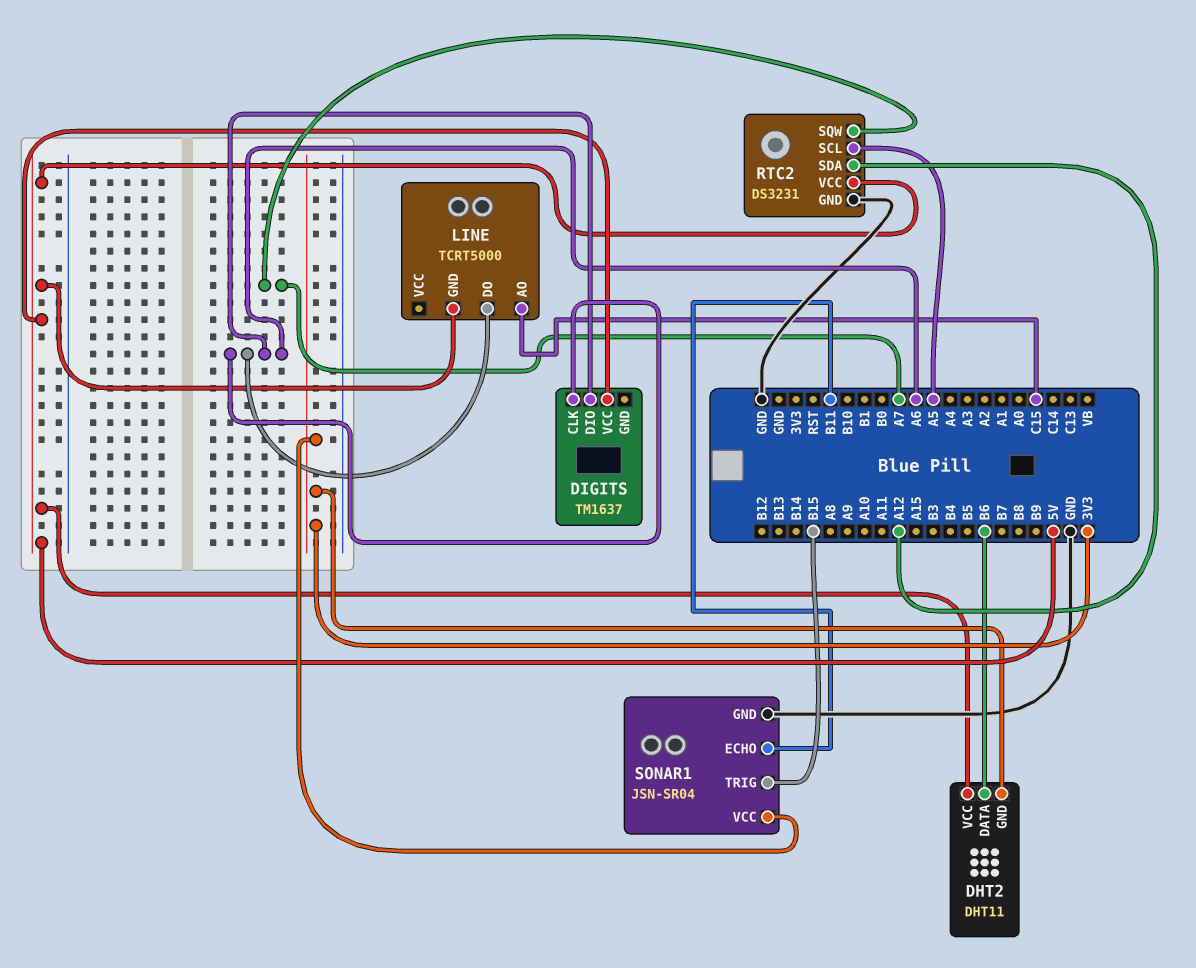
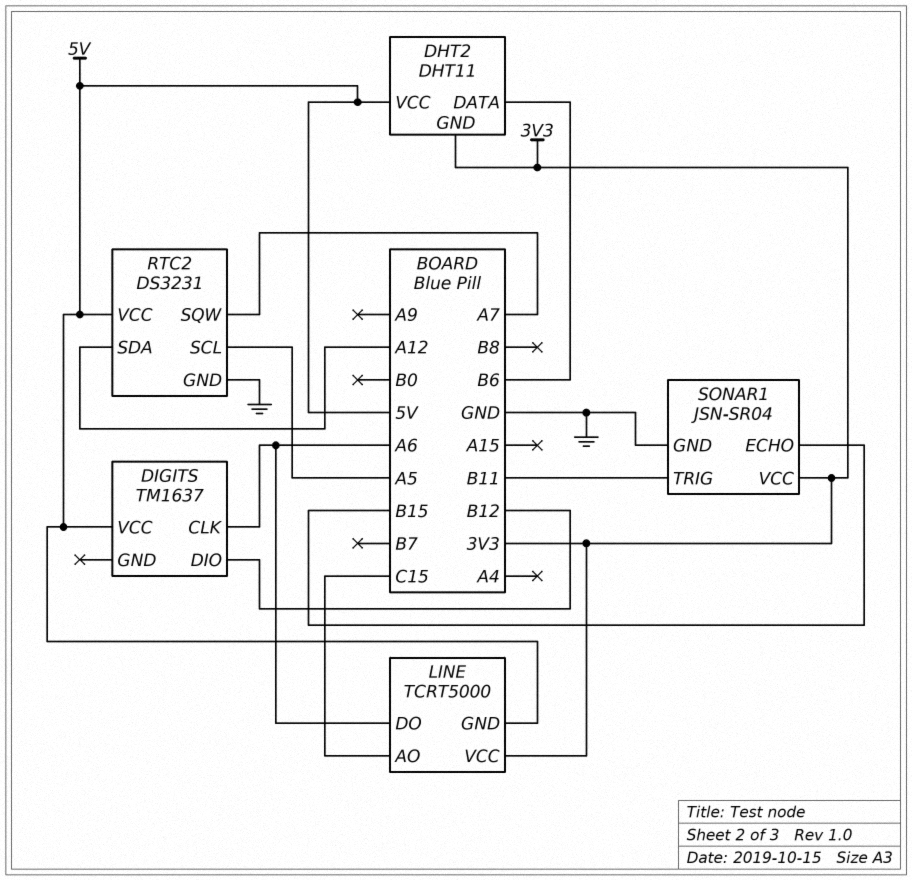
DIGITS pin DIO: A6 -> B12
LINE pin VCC: none -> 3V3
SONAR1 pin ECHO: B11 -> B15
SONAR1 pin TRIG: B15 -> B11

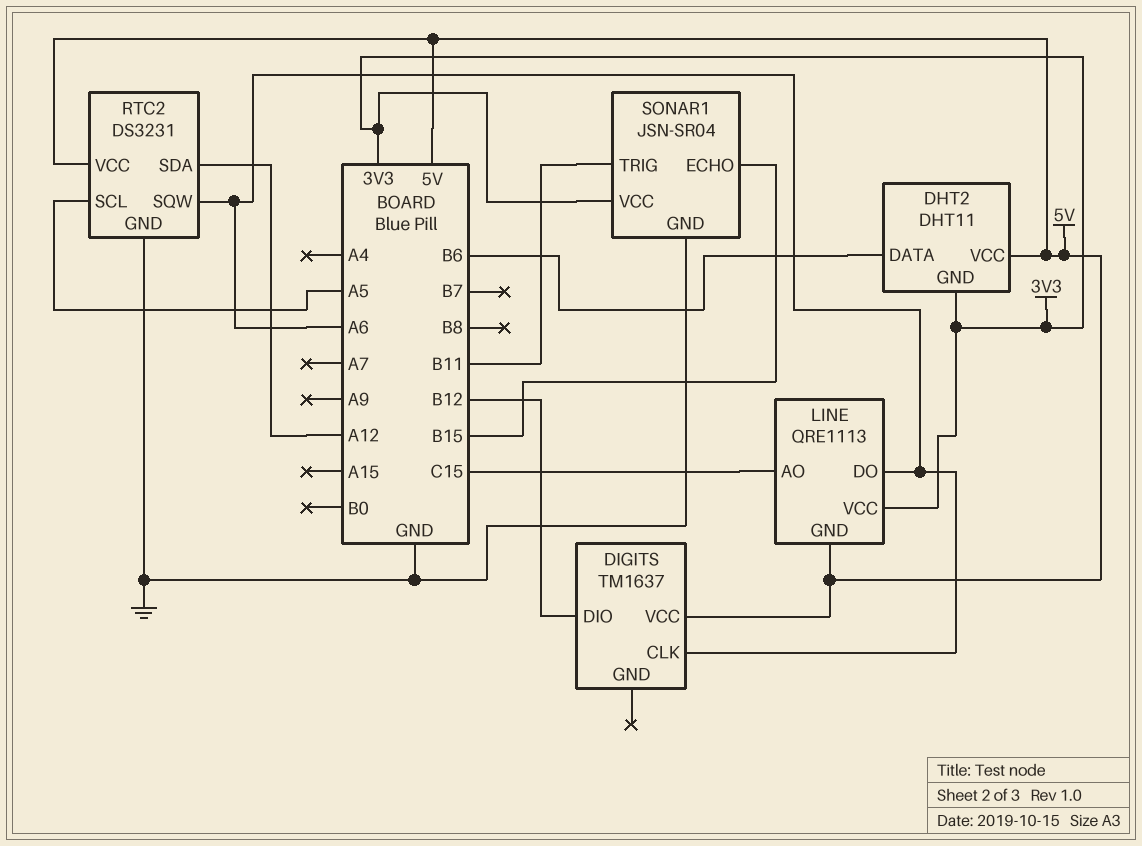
LINE: TCRT5000 -> QRE1113
RTC2 pin SQW: A7 -> A6

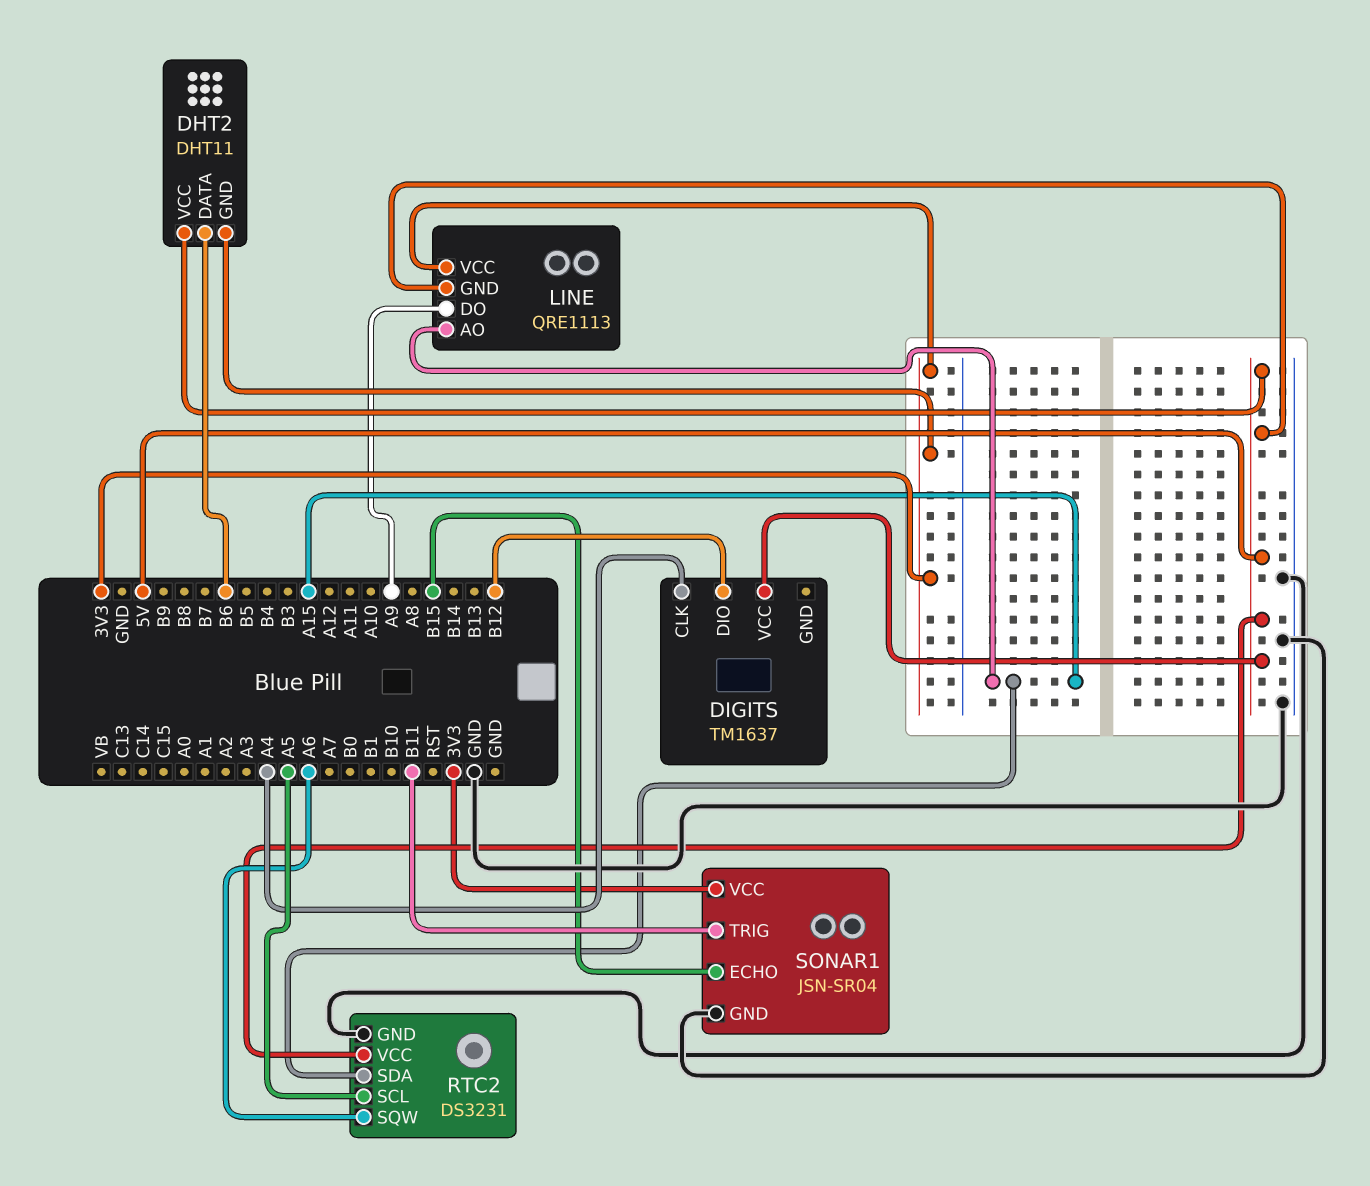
DIGITS pin CLK: A6 -> A4
LINE pin AO: C15 -> A15
LINE pin DO: A6 -> A9
RTC2 pin SDA: A12 -> A15

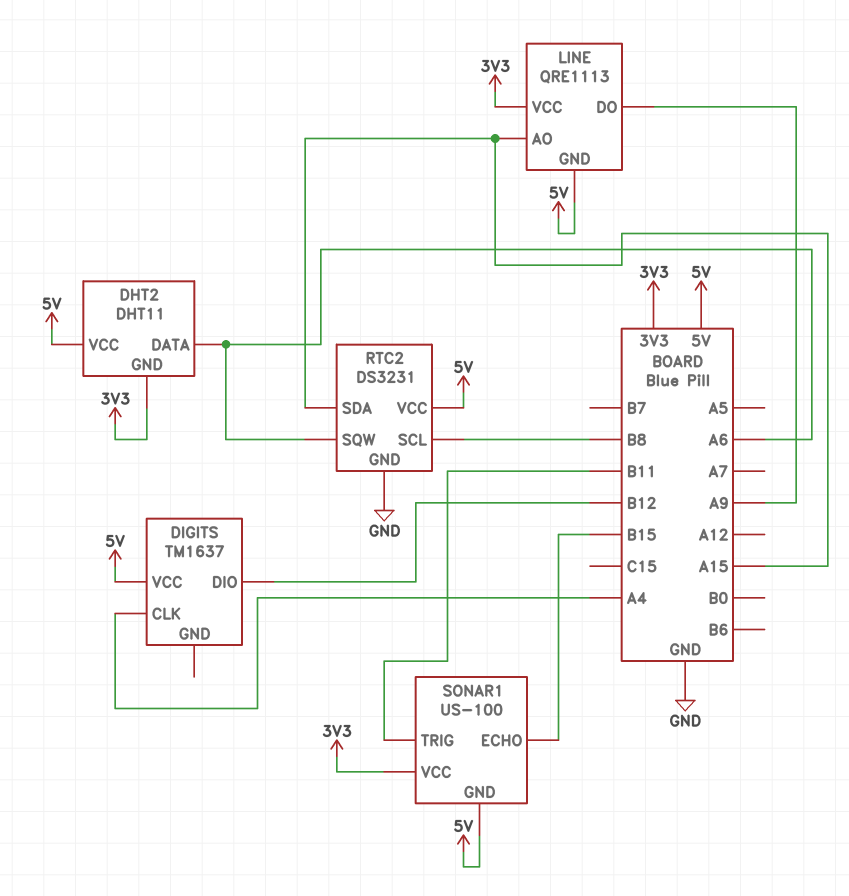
DHT2 pin DATA: B6 -> A6
RTC2 pin SCL: A5 -> B8
SONAR1: JSN-SR04 -> US-100
SONAR1 pin GND: GND -> 5V

